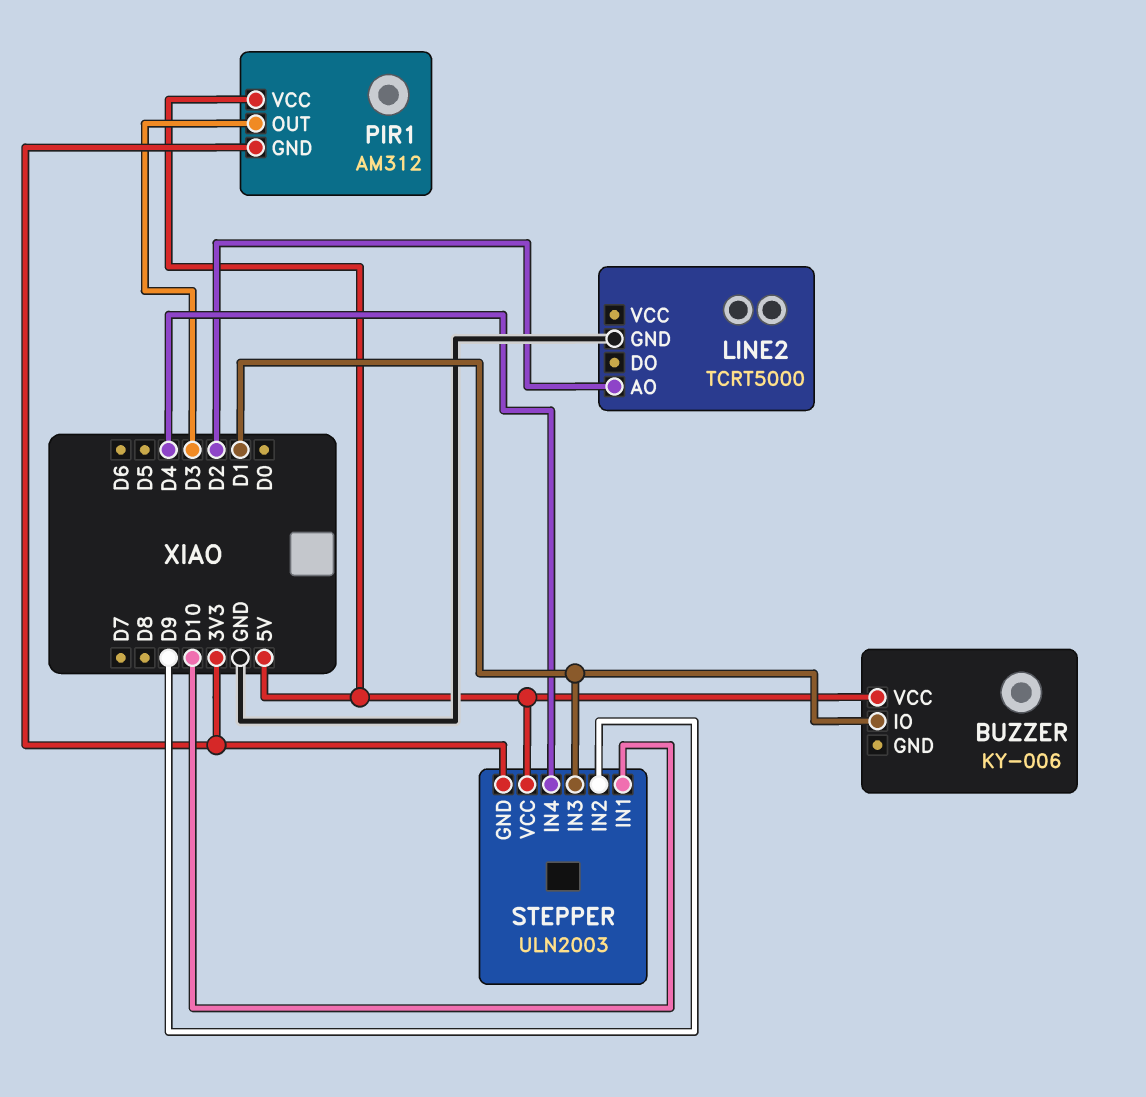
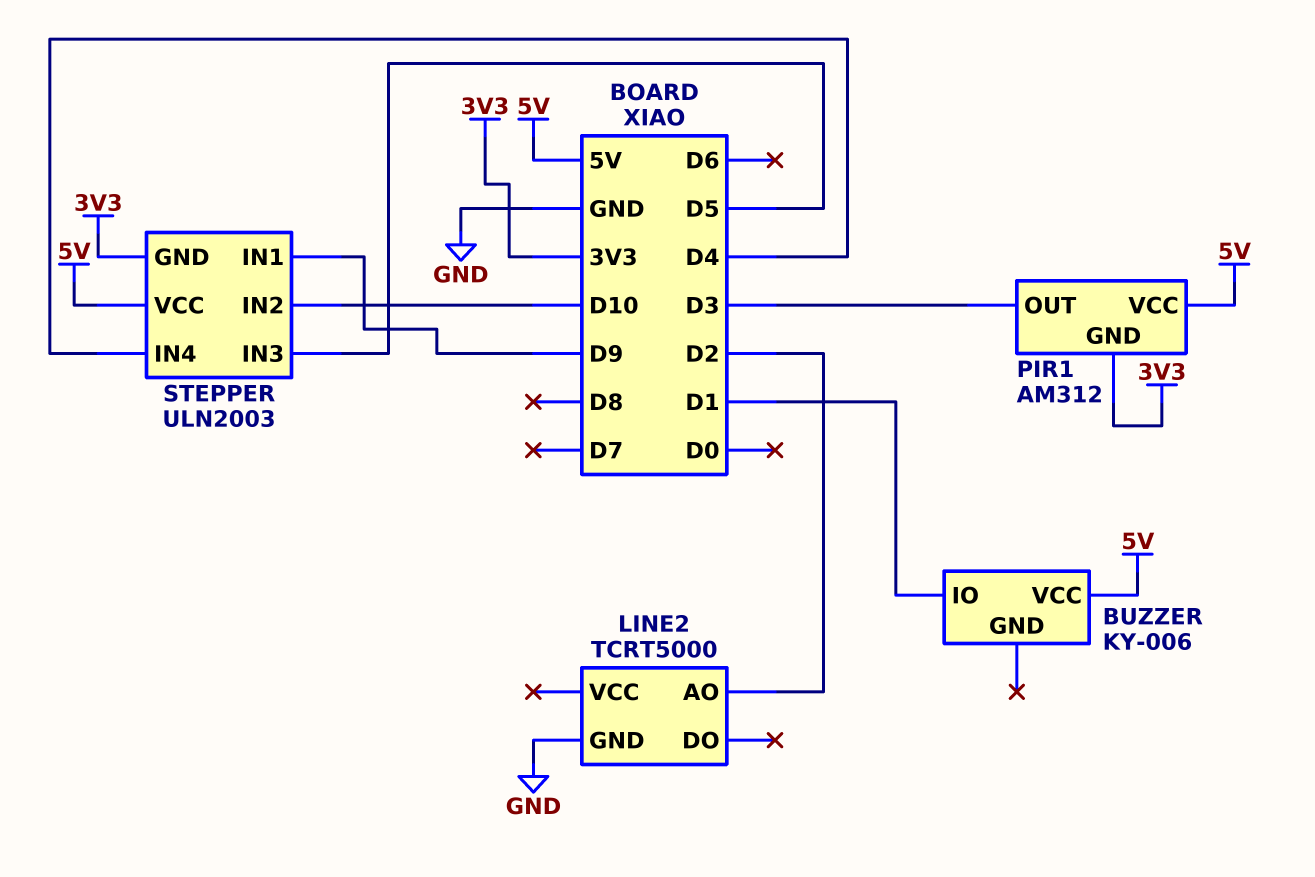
STEPPER pin IN1: D10 -> D9
STEPPER pin IN2: D9 -> D10
STEPPER pin IN3: D1 -> D5

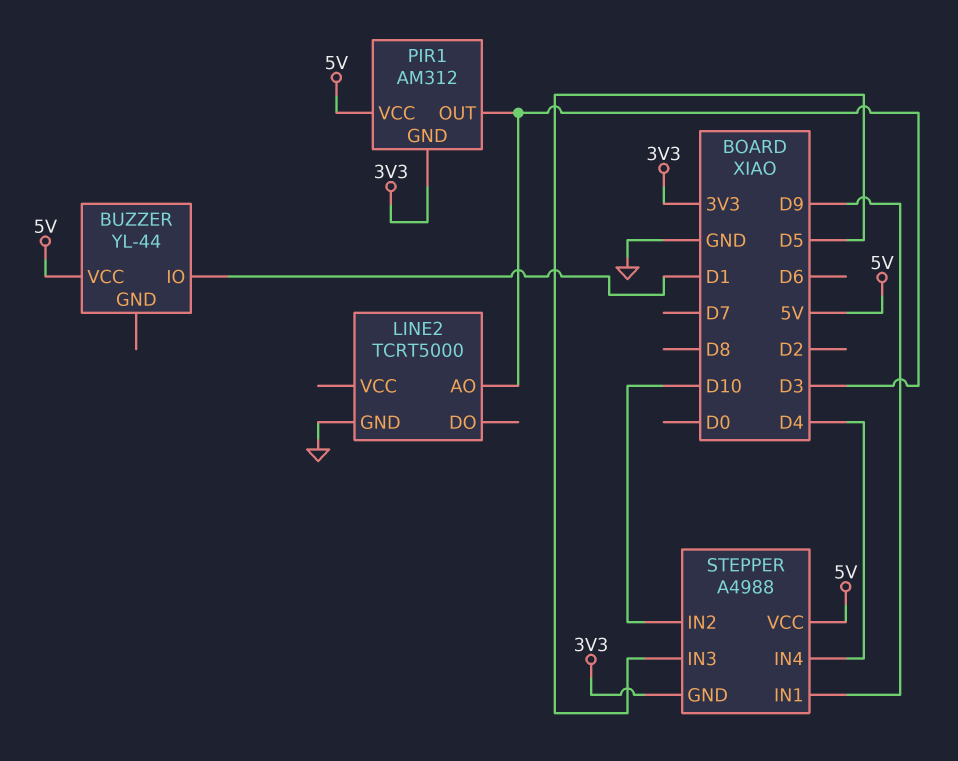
BUZZER: KY-006 -> YL-44
LINE2 pin AO: D2 -> D3
STEPPER: ULN2003 -> A4988

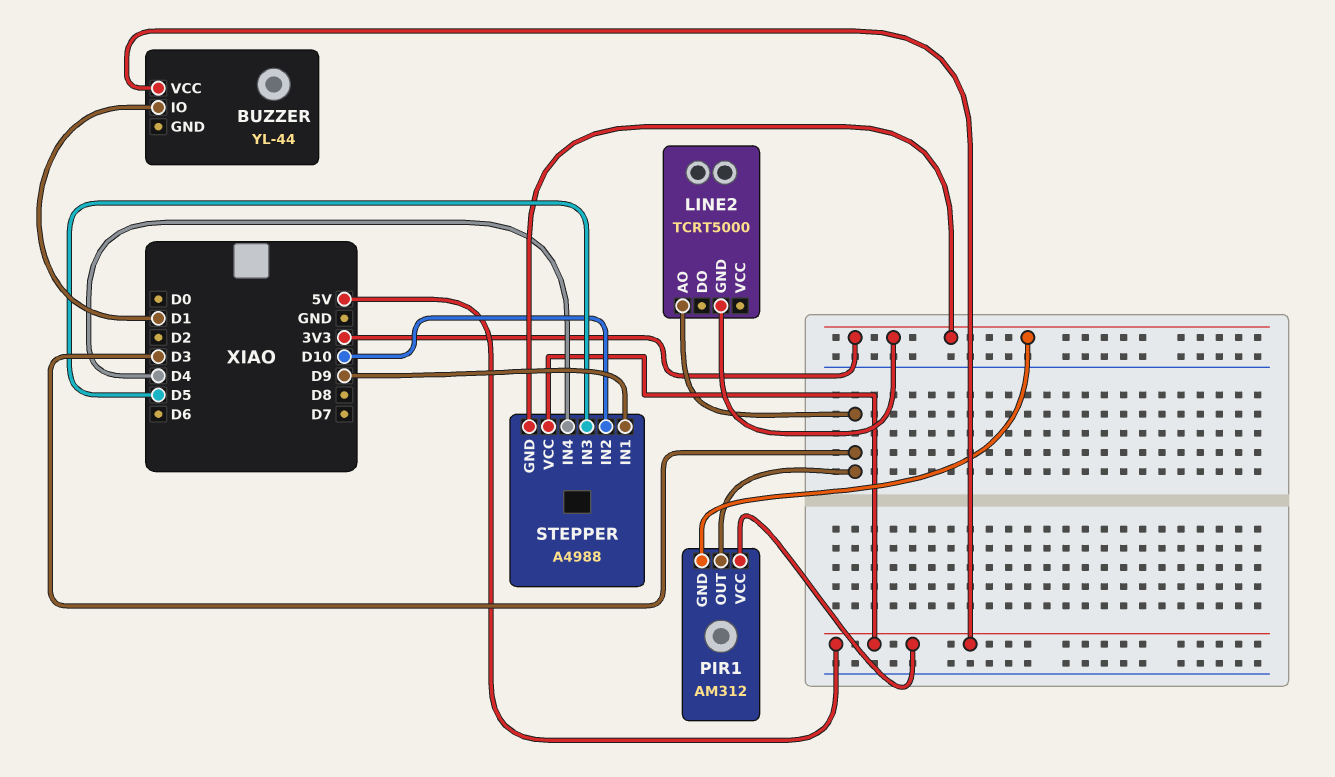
LINE2 pin GND: GND -> 3V3

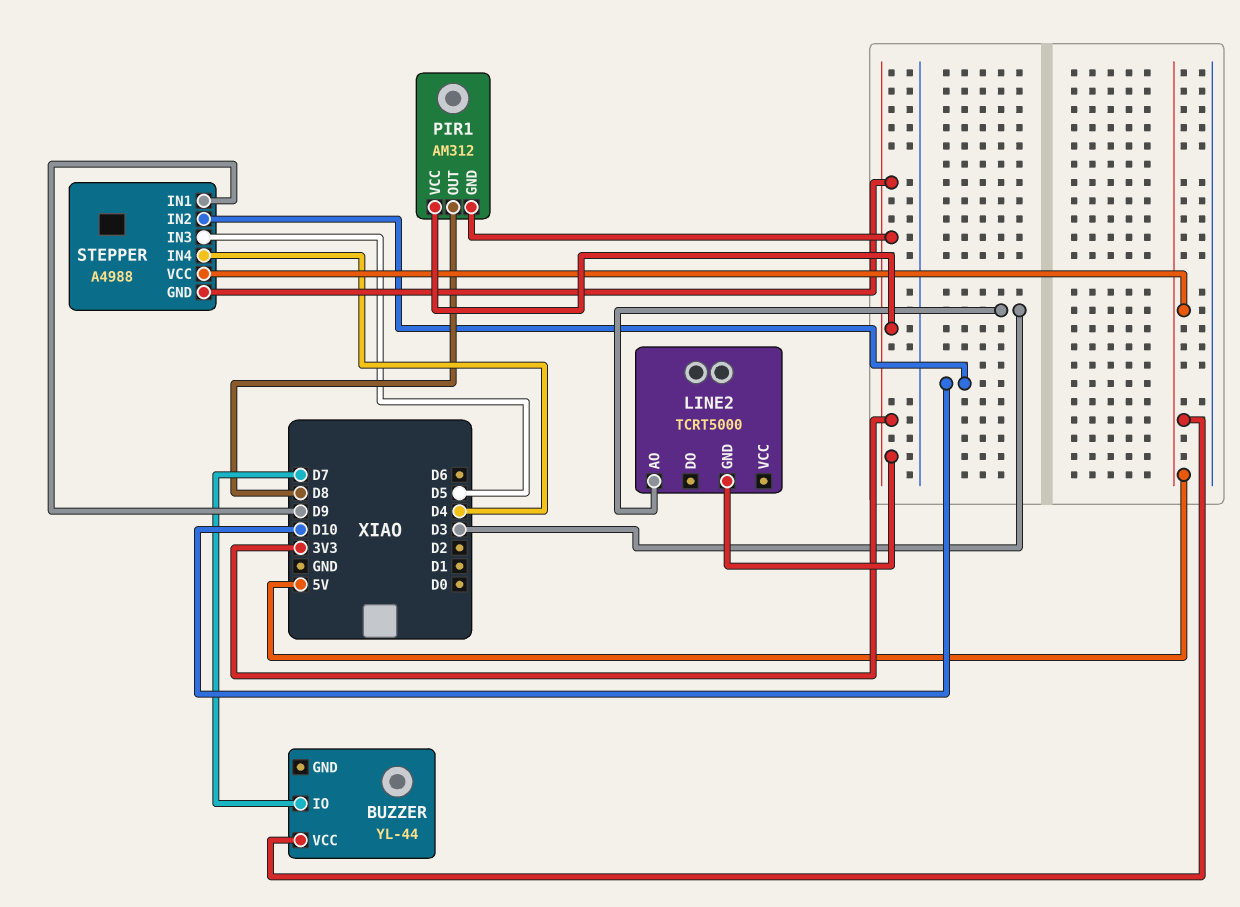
BUZZER pin IO: D1 -> D7
PIR1 pin OUT: D3 -> D8
PIR1 pin VCC: 5V -> 3V3

